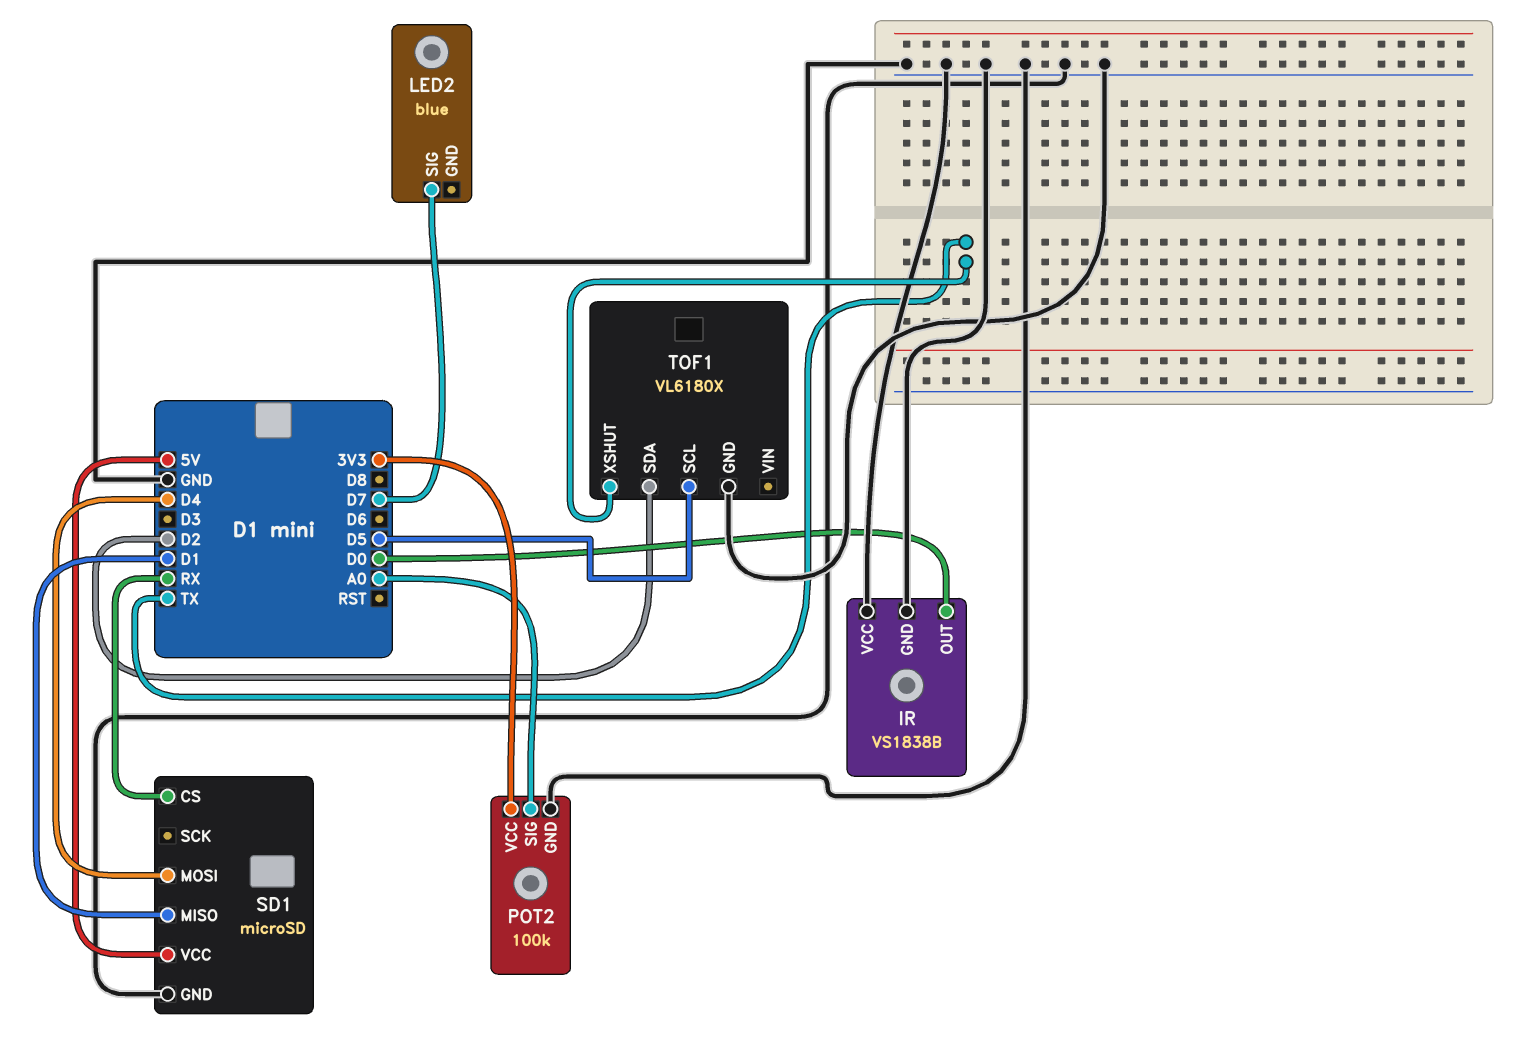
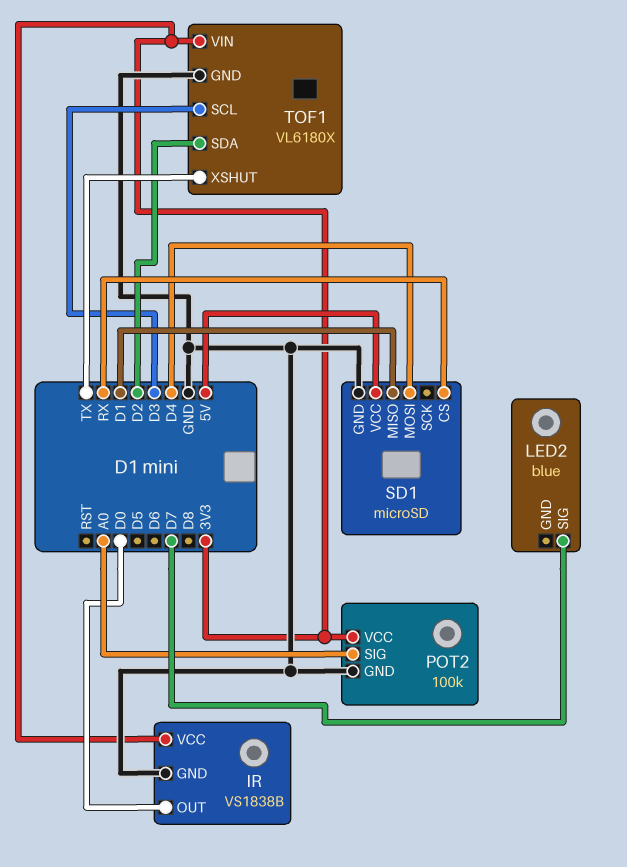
IR pin VCC: GND -> 3V3
TOF1 pin SCL: D5 -> D3
TOF1 pin VIN: none -> 3V3

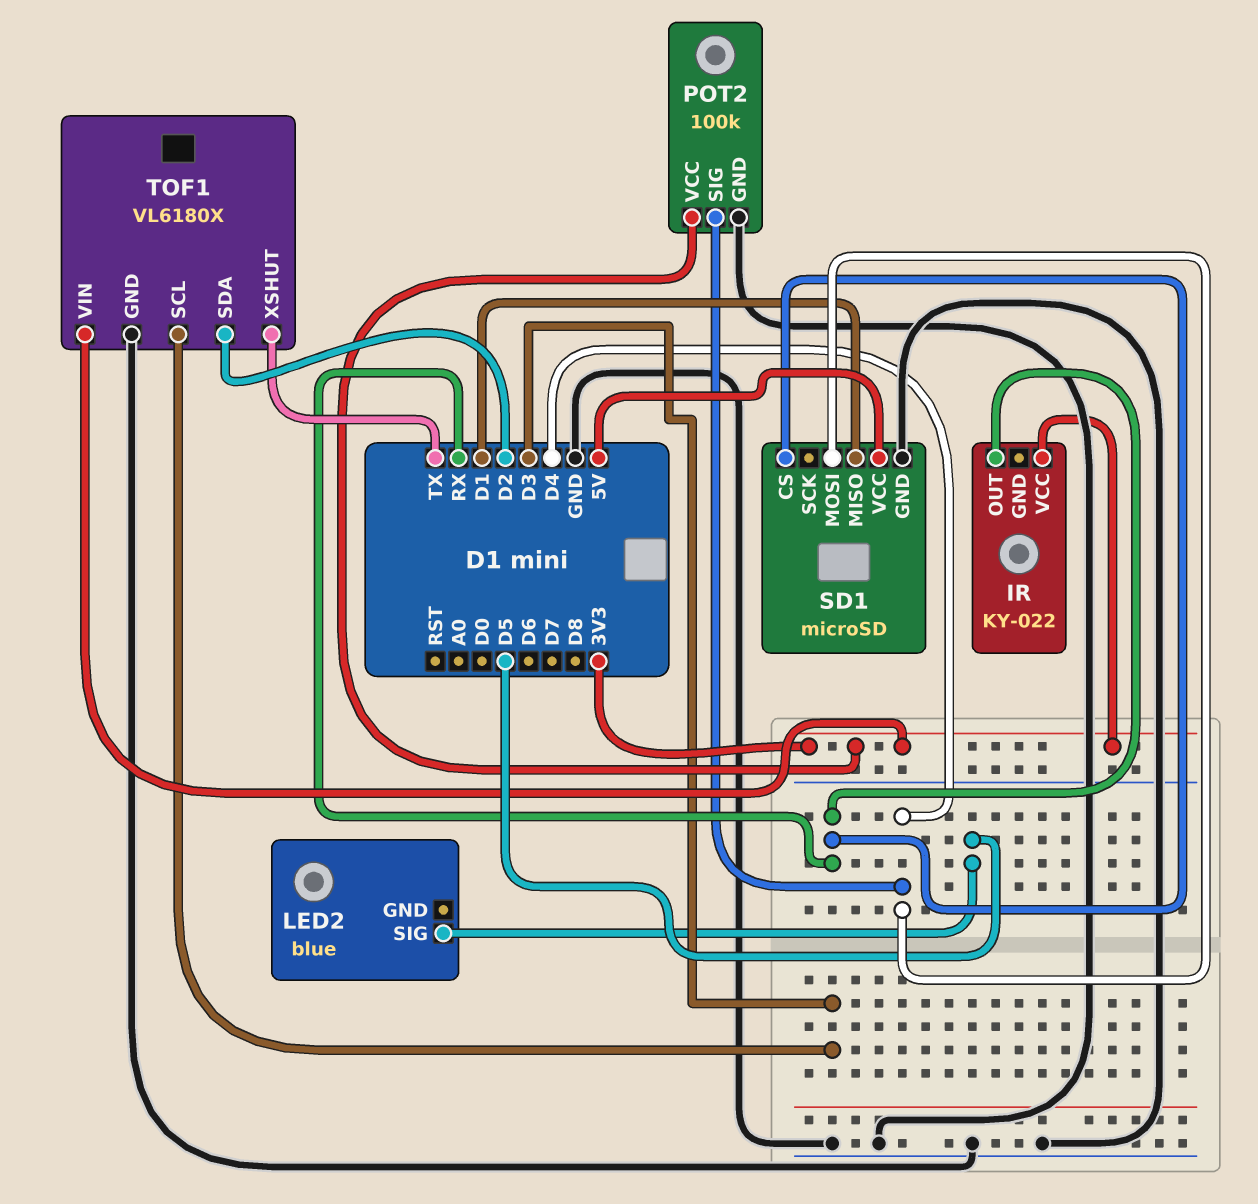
IR: VS1838B -> KY-022
IR pin GND: GND -> none
IR pin OUT: D0 -> RX
LED2 pin SIG: D7 -> D5
POT2 pin SIG: A0 -> D4

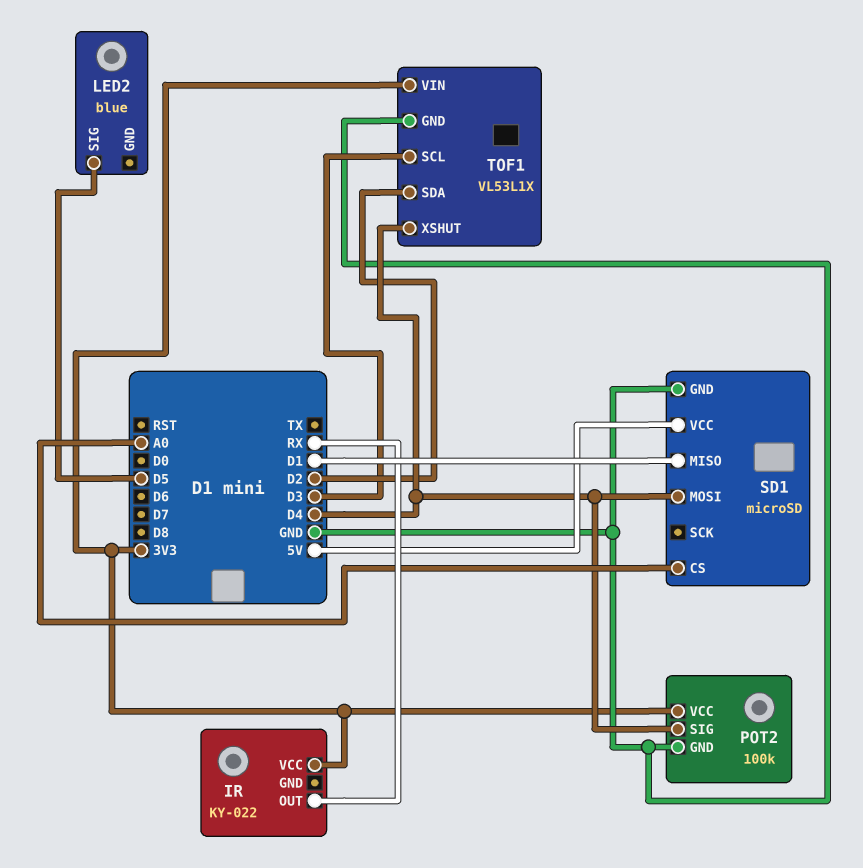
SD1 pin CS: RX -> A0
TOF1: VL6180X -> VL53L1X
TOF1 pin XSHUT: TX -> D4

